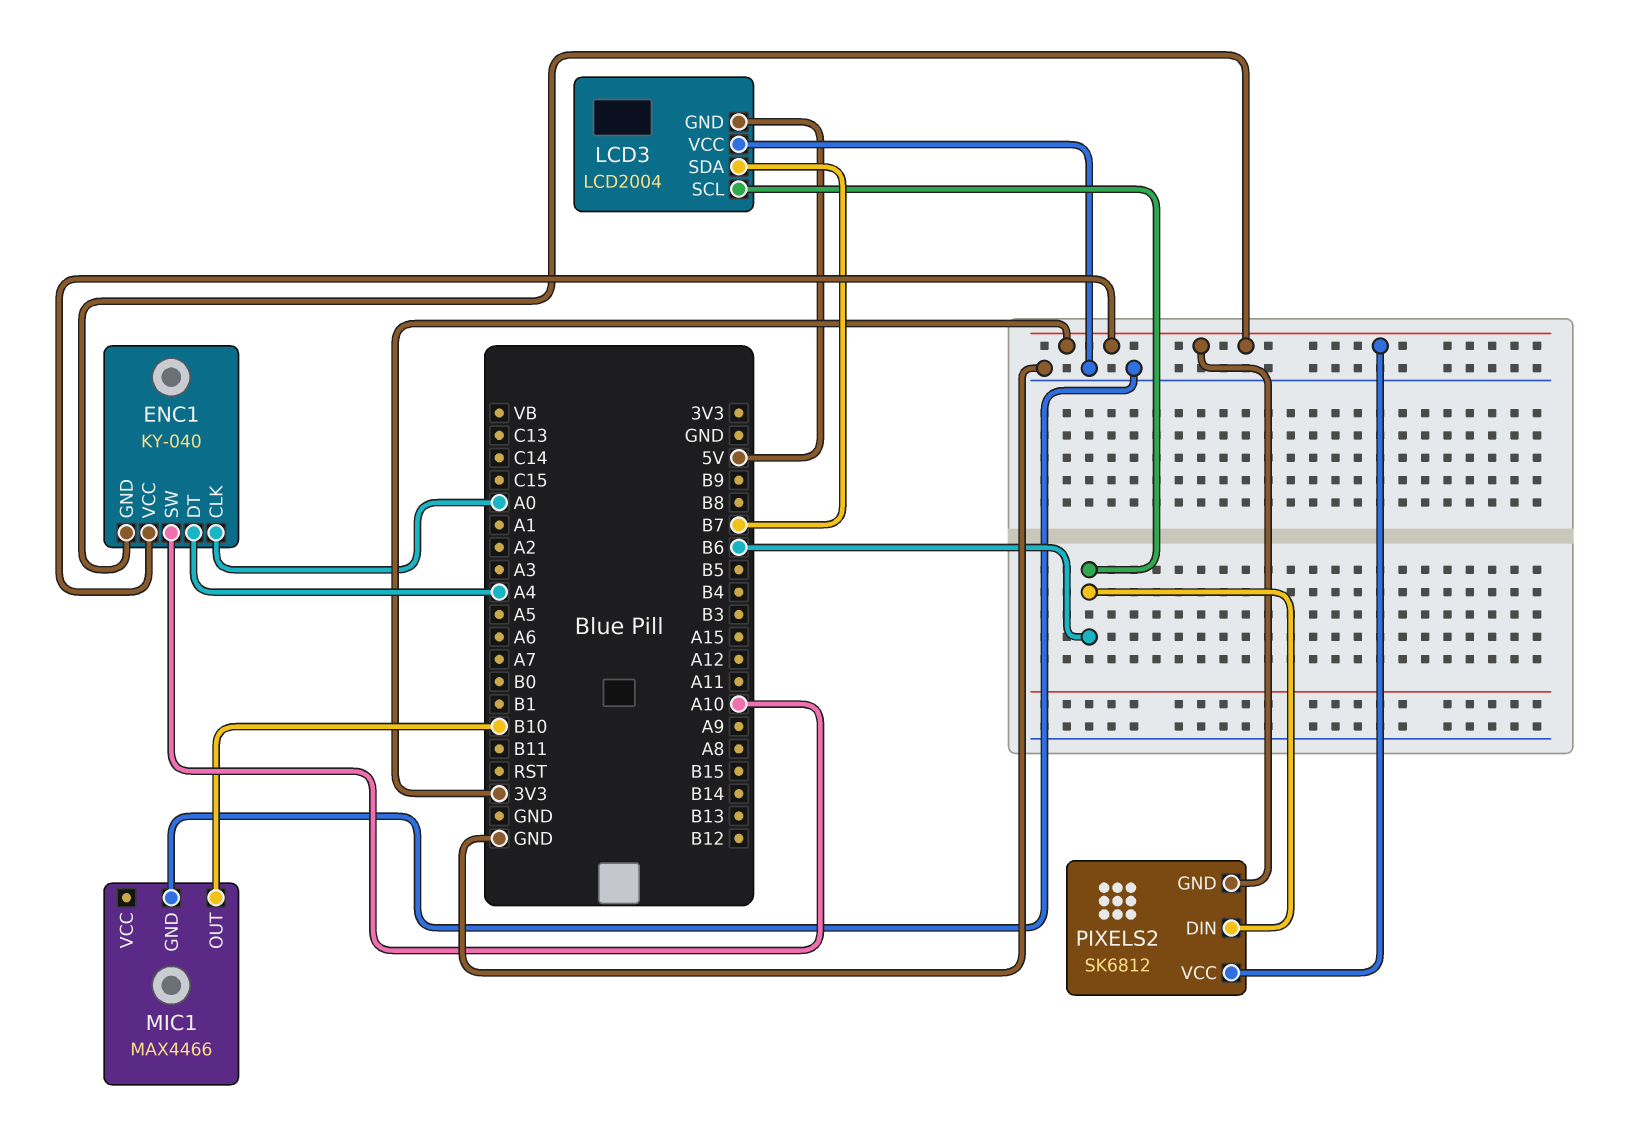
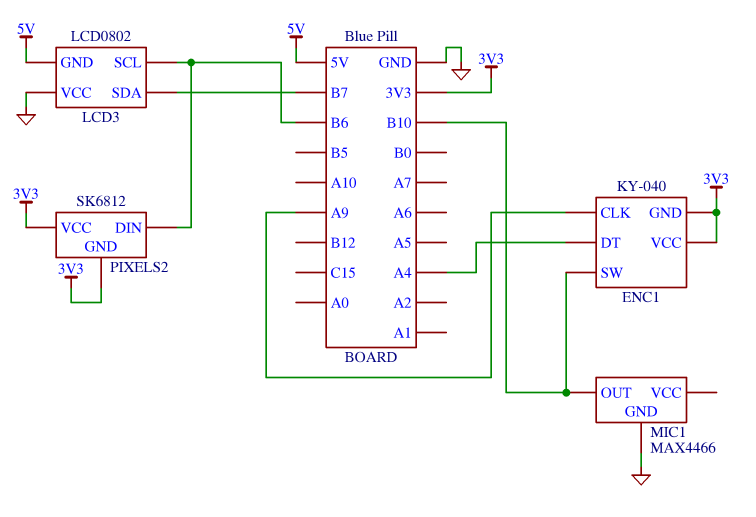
ENC1 pin CLK: A0 -> A9
ENC1 pin SW: A10 -> B10
LCD3: LCD2004 -> LCD0802

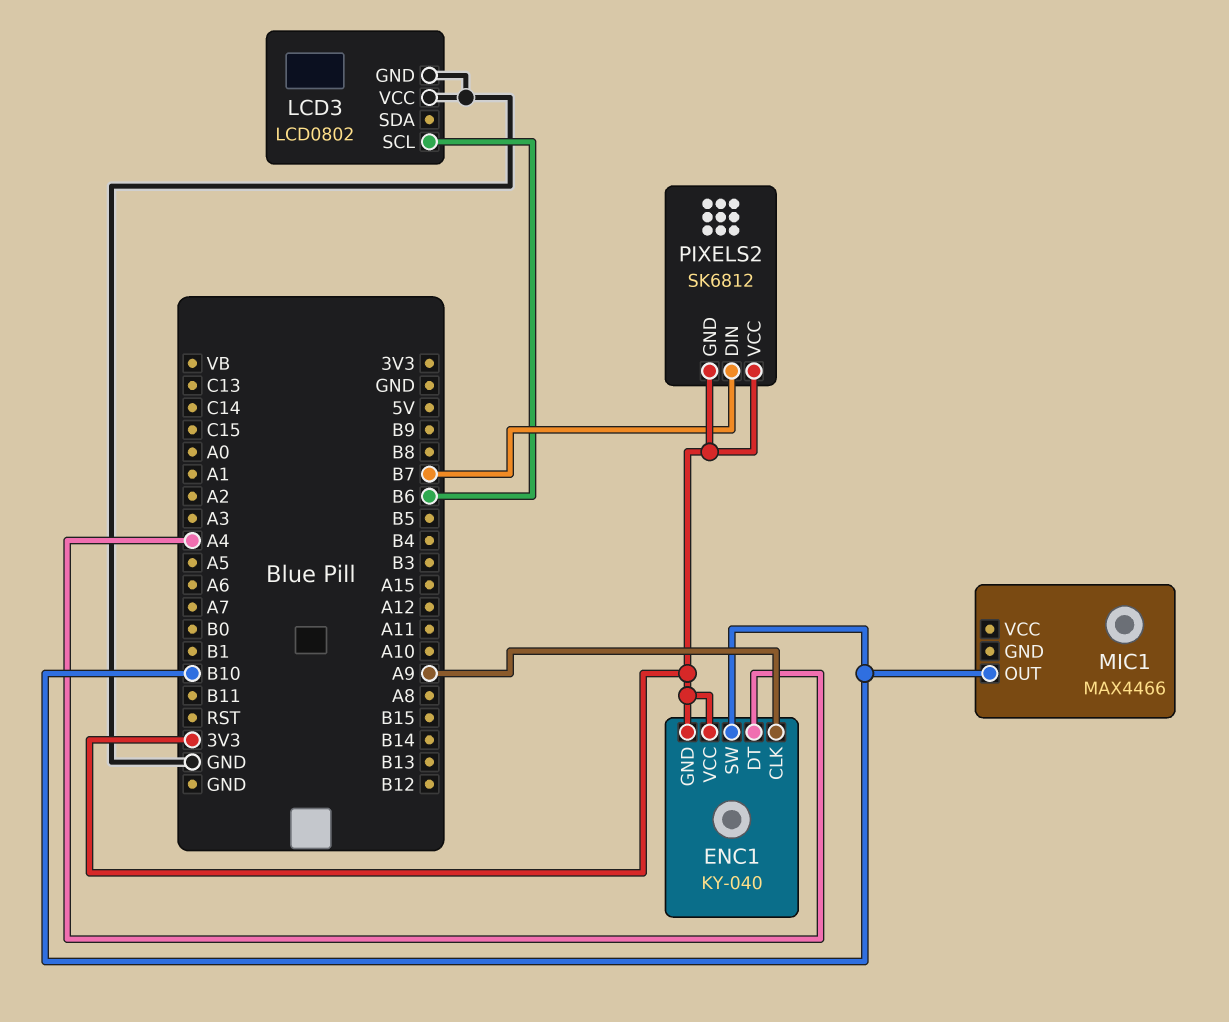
LCD3 pin GND: 5V -> GND
LCD3 pin SDA: B7 -> none
MIC1 pin GND: GND -> none
PIXELS2 pin DIN: B6 -> B7

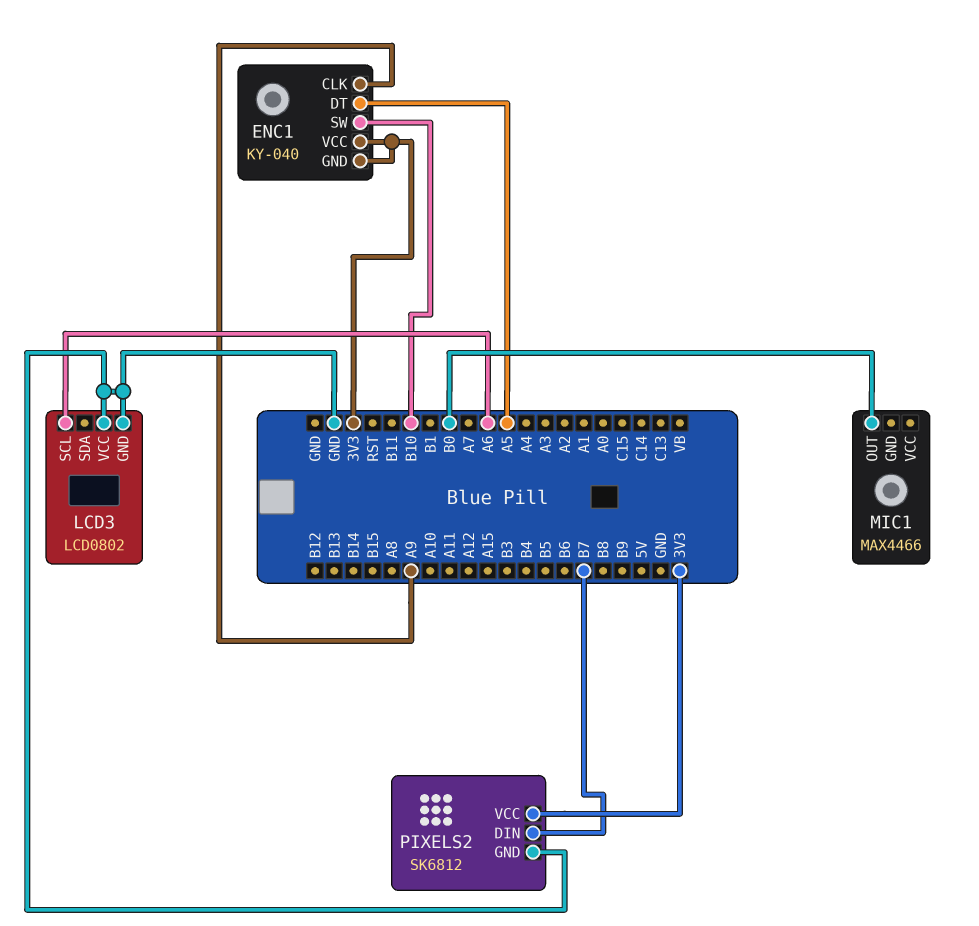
ENC1 pin DT: A4 -> A5
LCD3 pin SCL: B6 -> A6
MIC1 pin OUT: B10 -> B0
PIXELS2 pin GND: 3V3 -> GND

